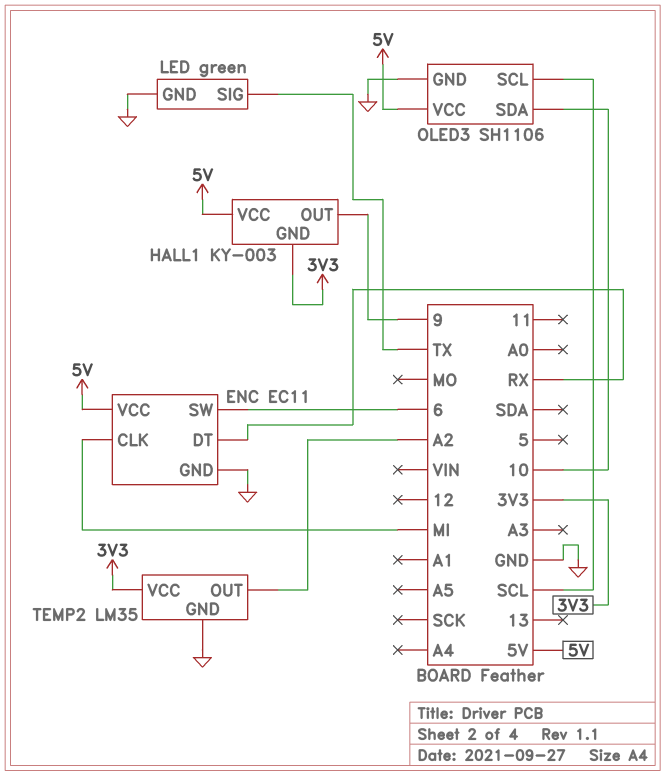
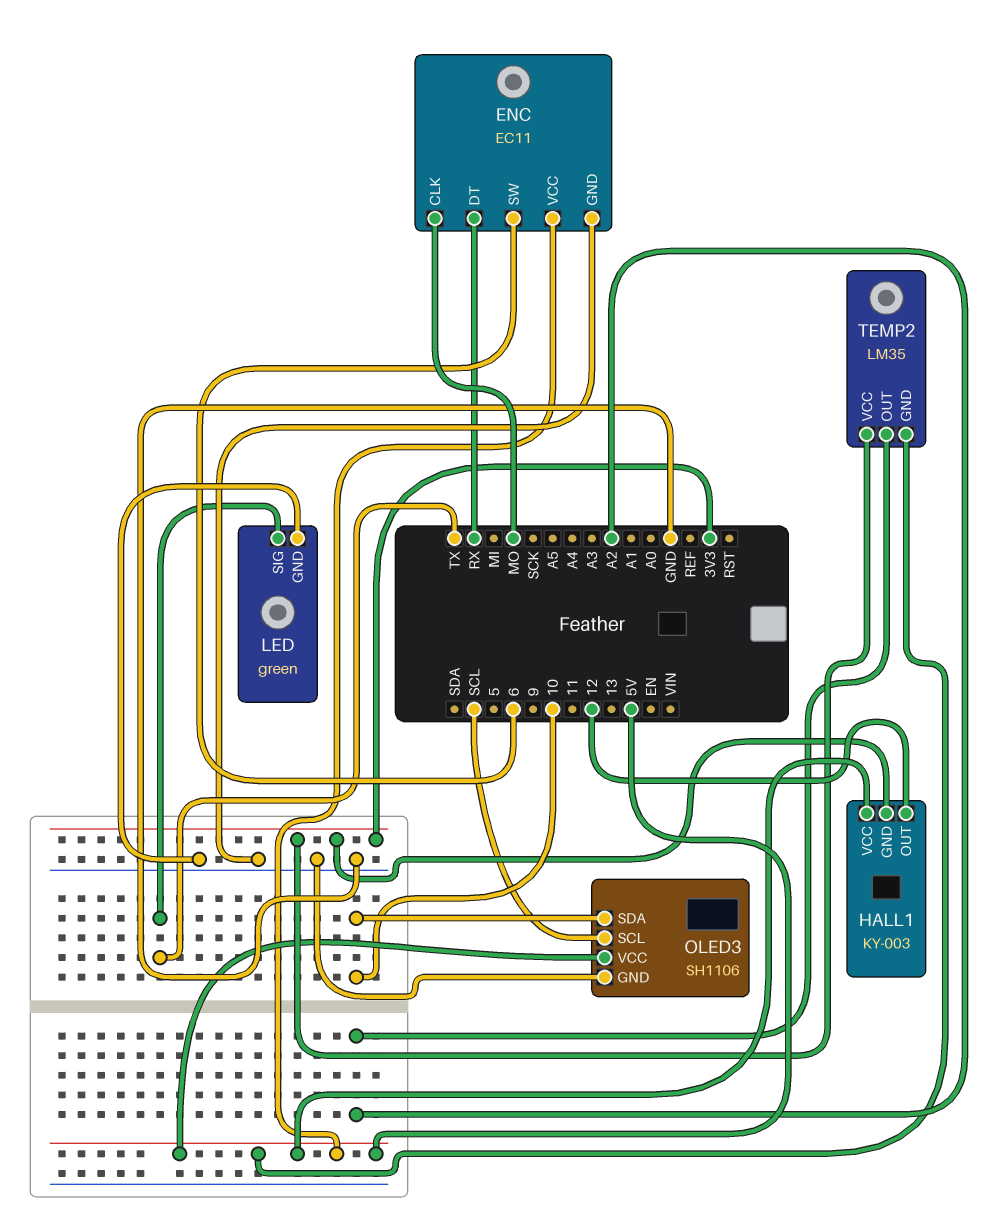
ENC pin CLK: MI -> MO
HALL1 pin OUT: 9 -> 12
TEMP2 pin GND: GND -> 5V

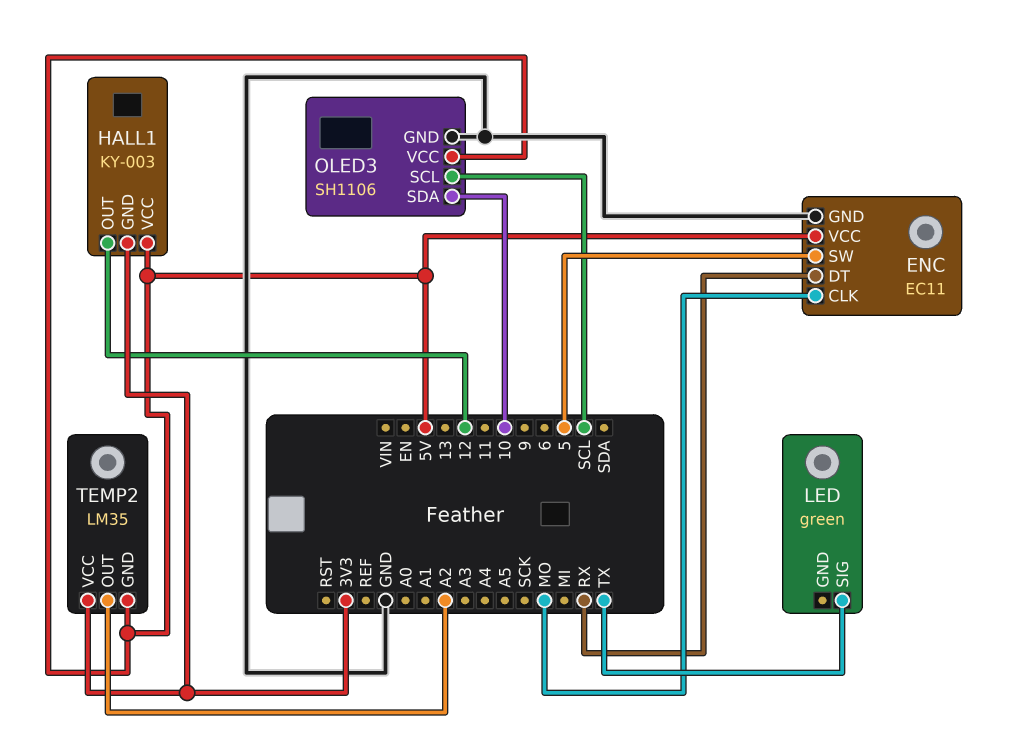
ENC pin SW: 6 -> 5
LED pin GND: GND -> none

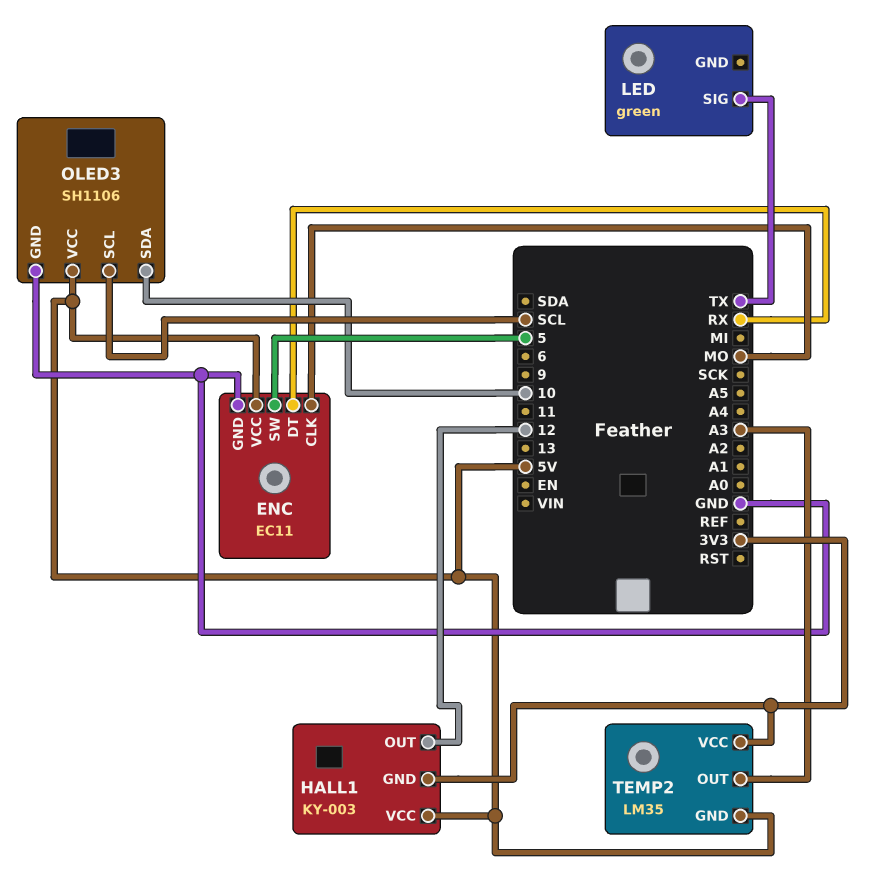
TEMP2 pin OUT: A2 -> A3

